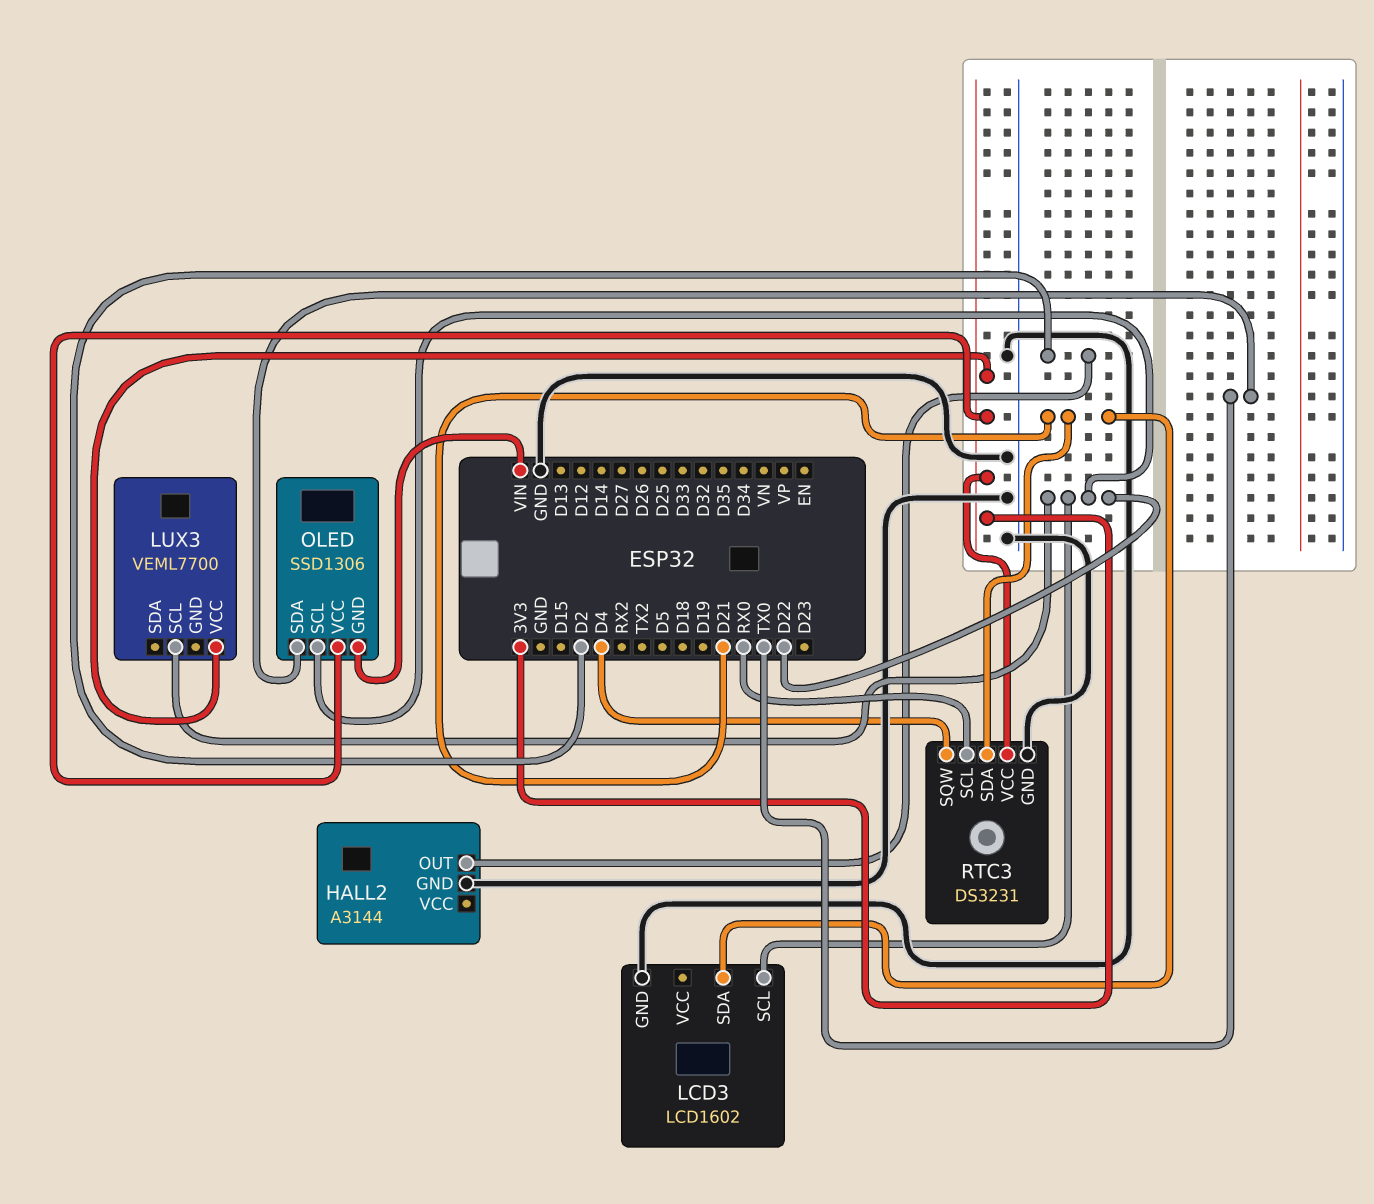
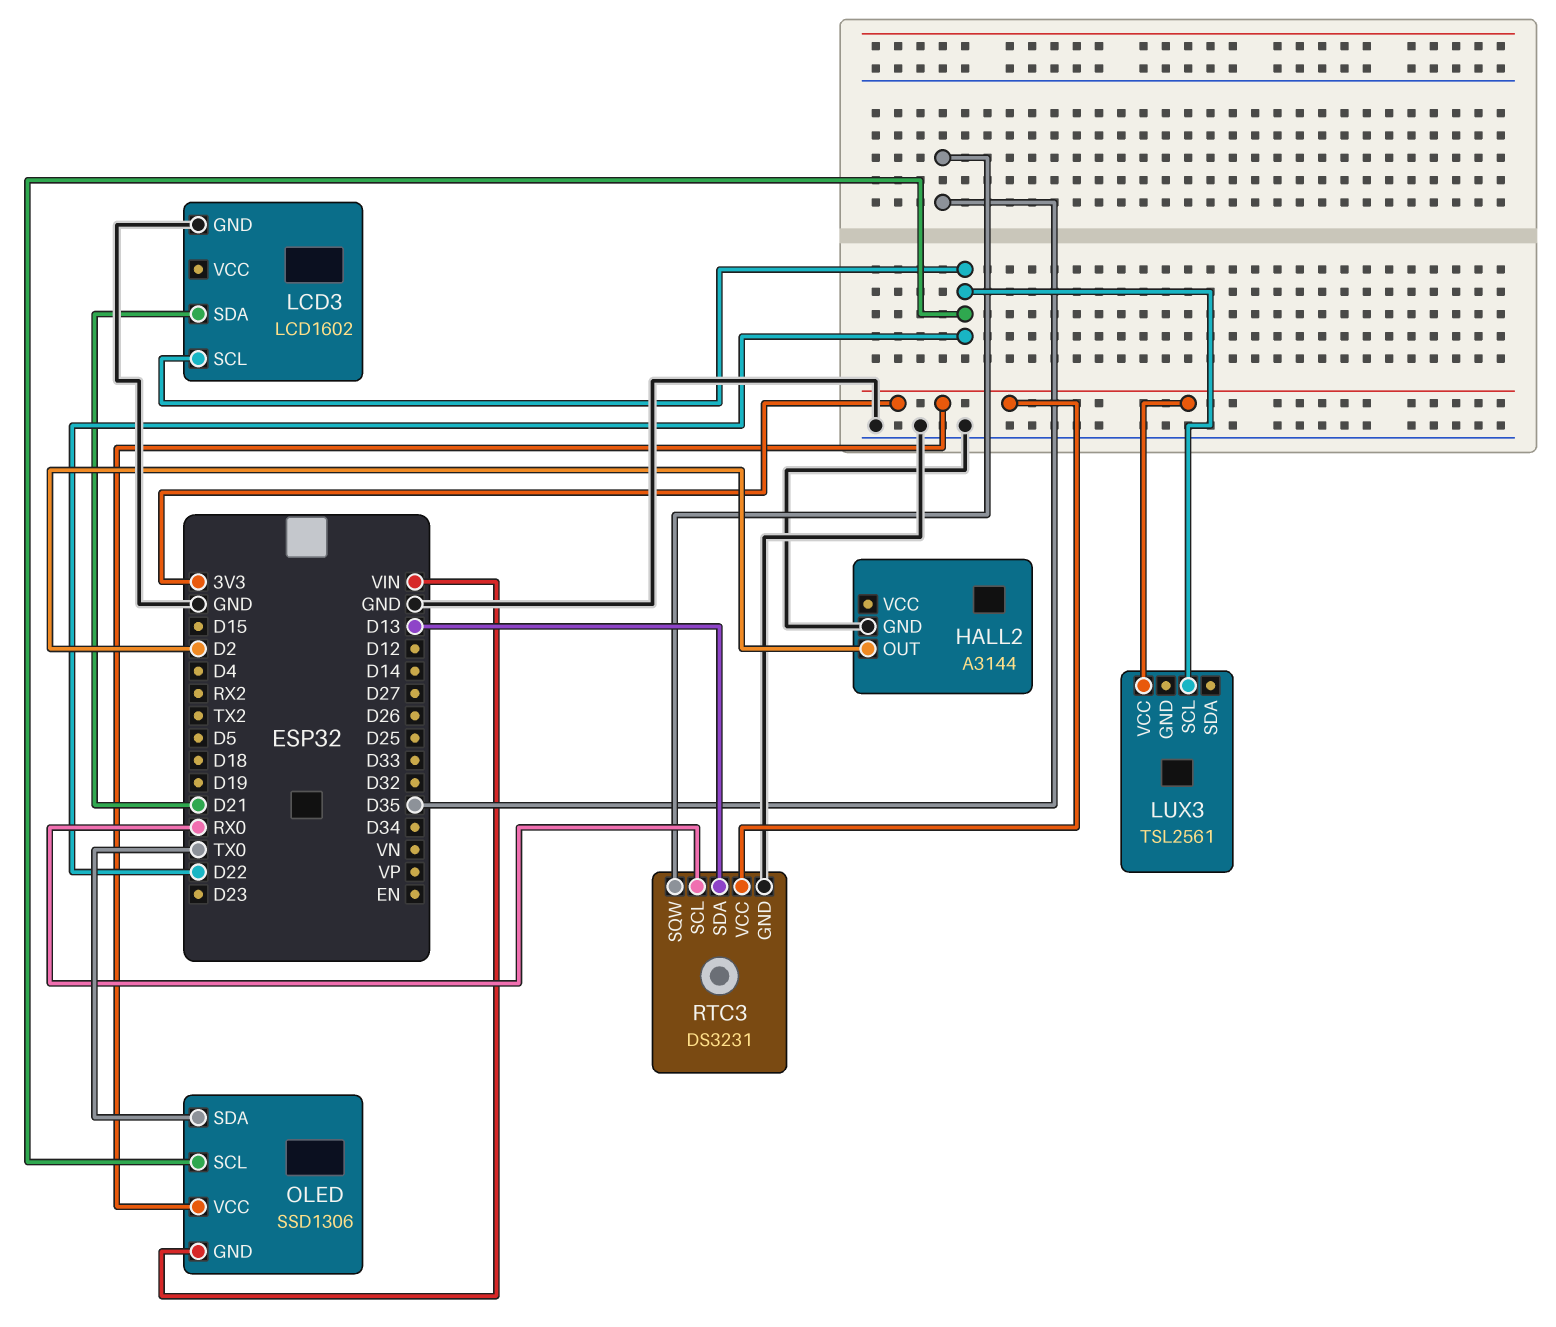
LUX3: VEML7700 -> TSL2561
RTC3 pin SDA: D21 -> D13
RTC3 pin SQW: D4 -> D35

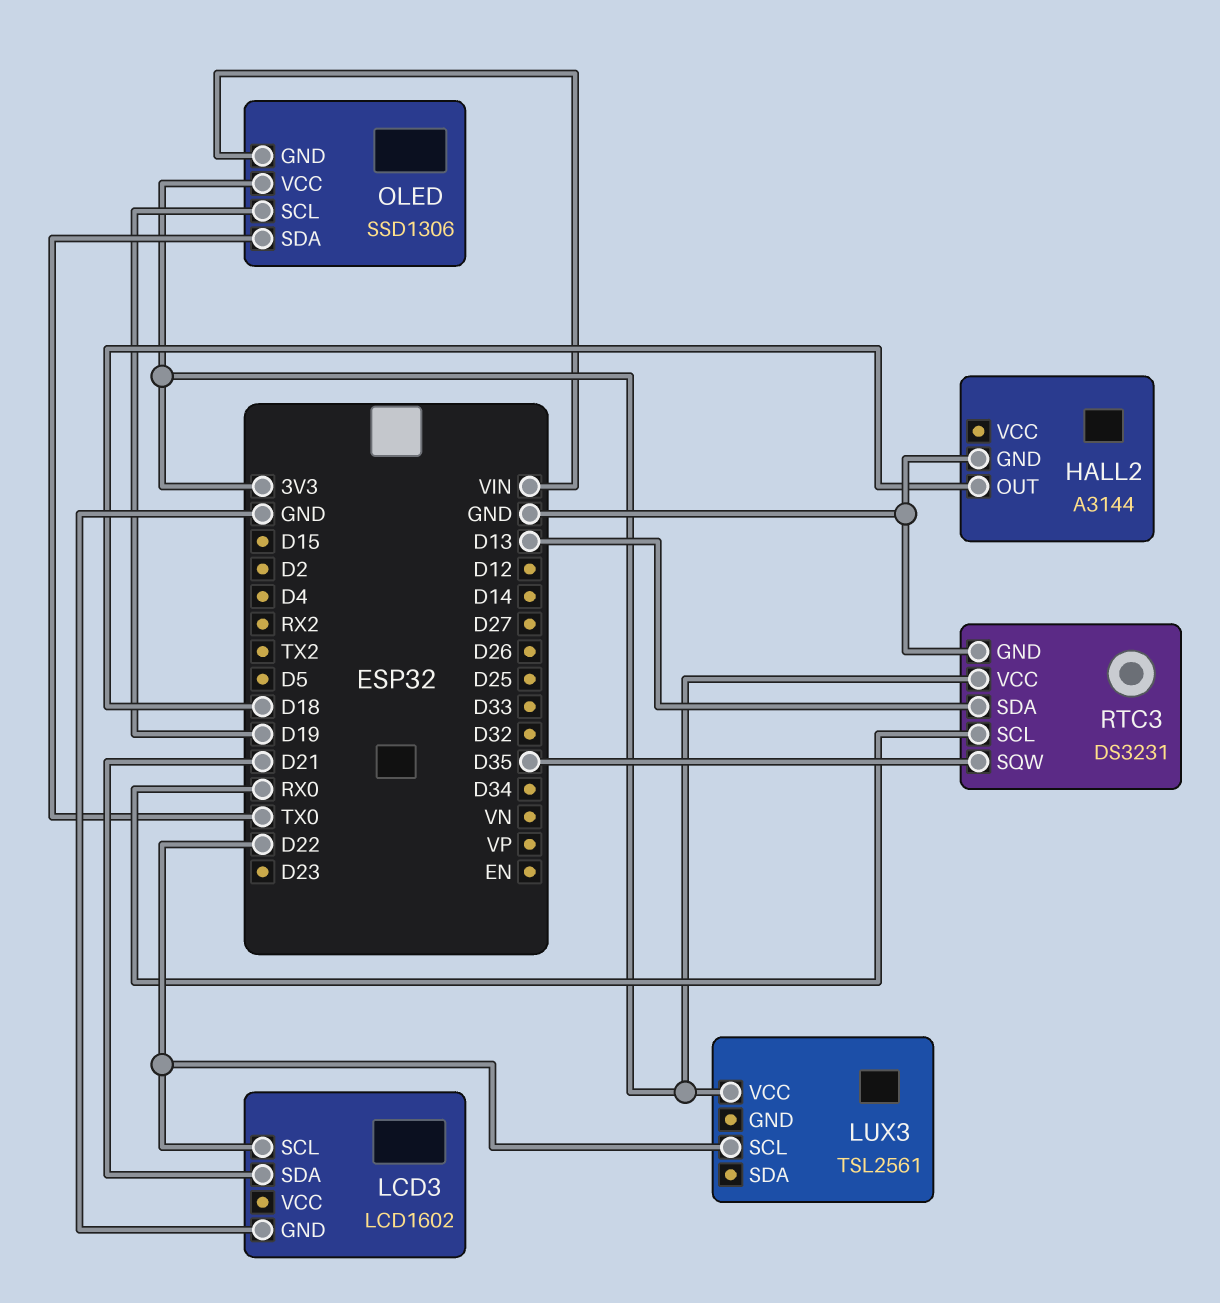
HALL2 pin OUT: D2 -> D18
OLED pin SCL: D22 -> D19

